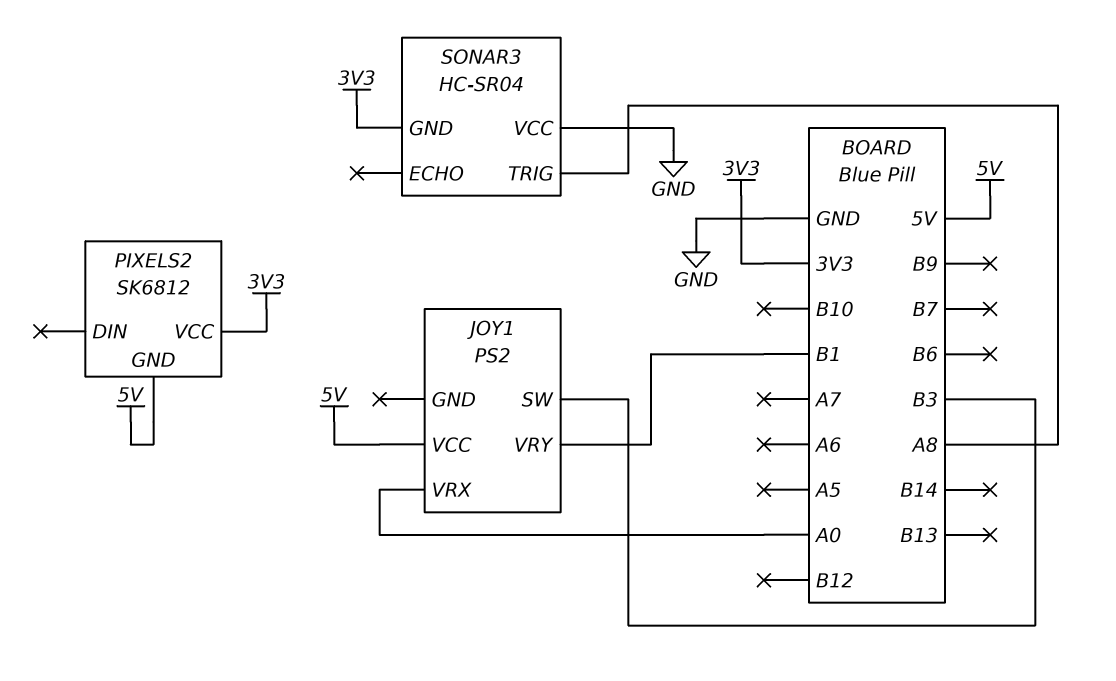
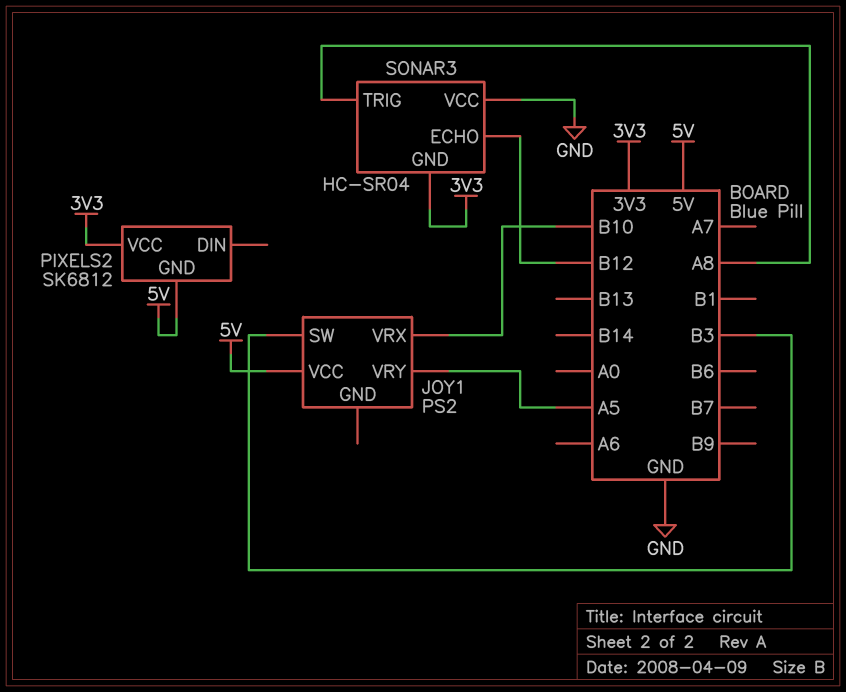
JOY1 pin VRX: A0 -> B10
JOY1 pin VRY: B1 -> A5
SONAR3 pin ECHO: none -> B12

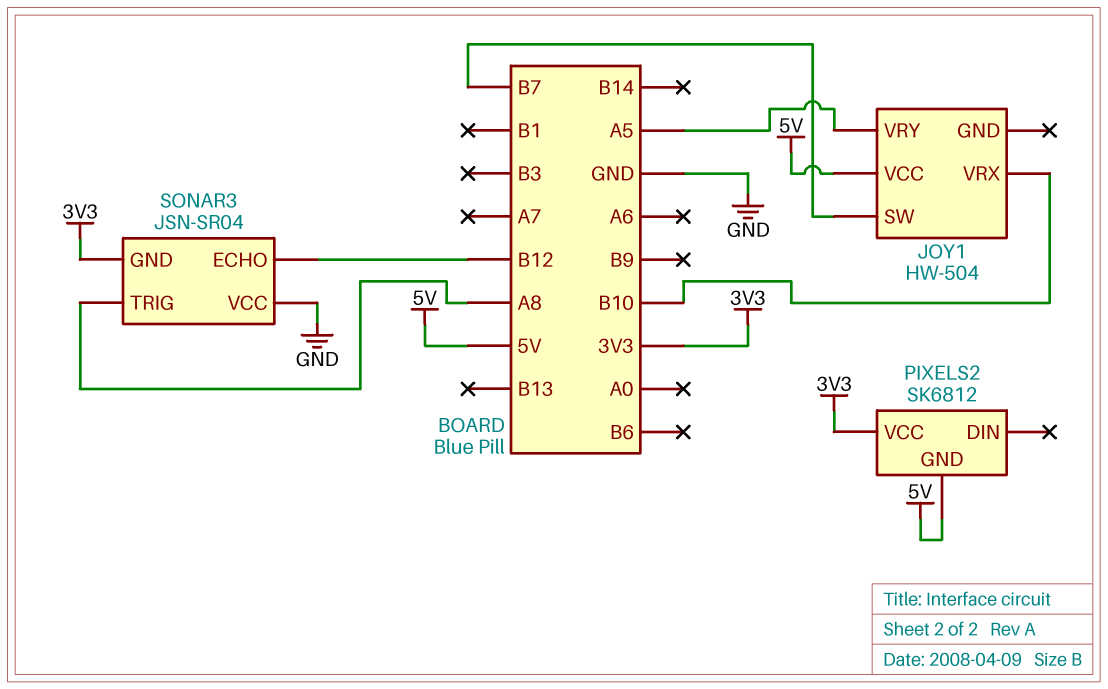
JOY1: PS2 -> HW-504
JOY1 pin SW: B3 -> B7
SONAR3: HC-SR04 -> JSN-SR04

